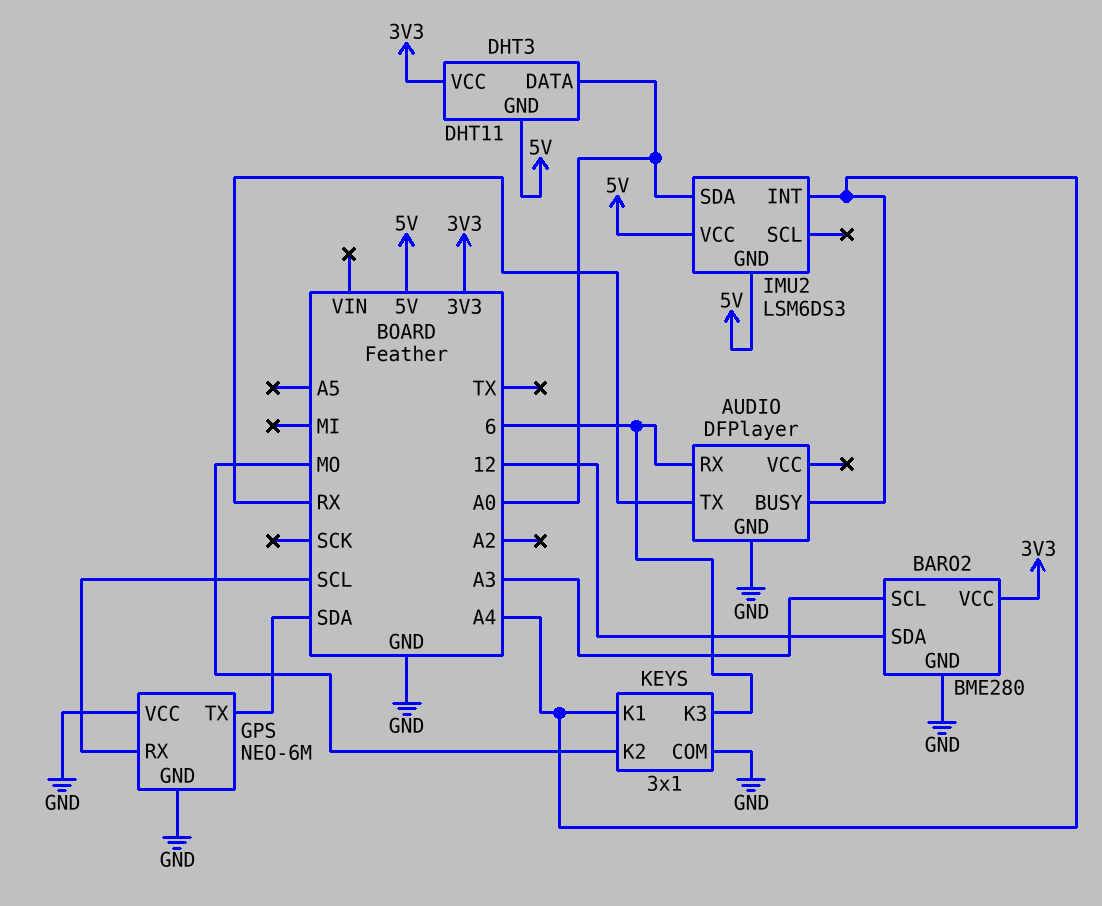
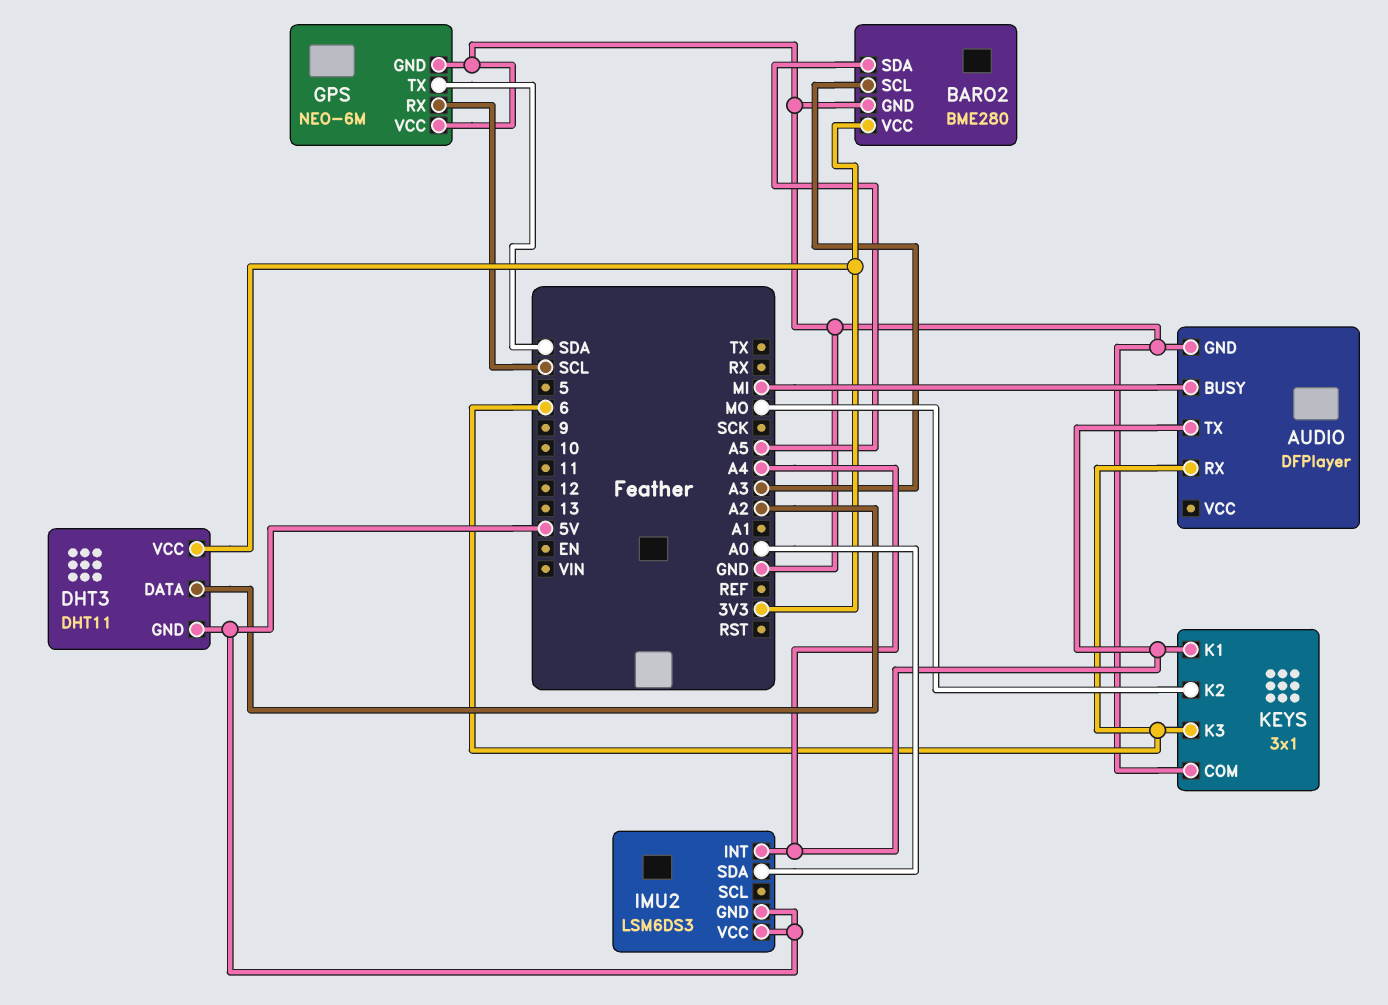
AUDIO pin BUSY: A4 -> MI
AUDIO pin TX: RX -> A4
BARO2 pin SDA: 12 -> A5
DHT3 pin DATA: A0 -> A2

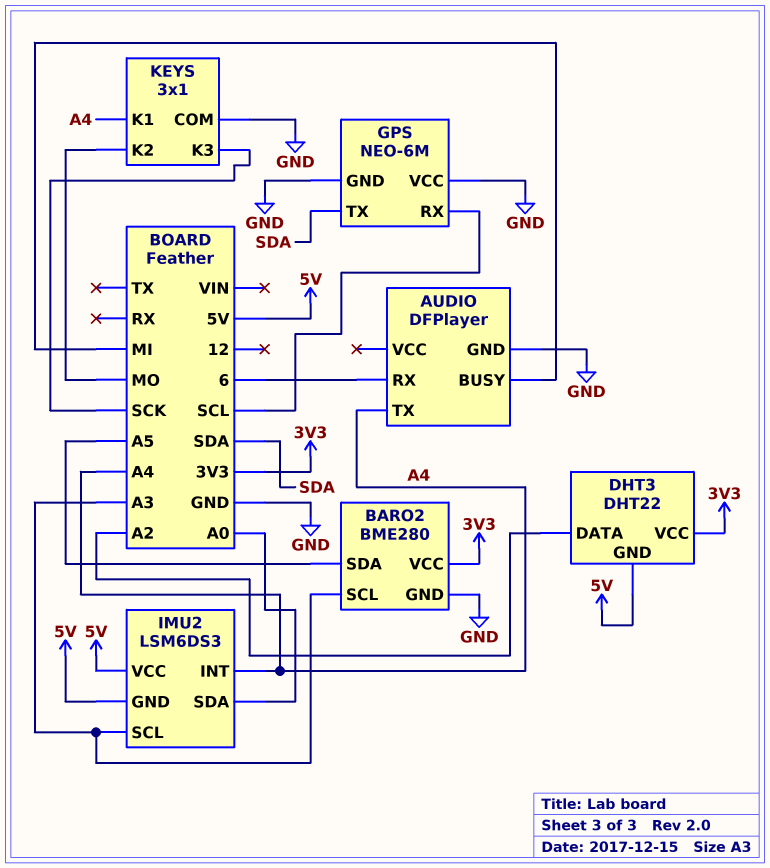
DHT3: DHT11 -> DHT22
IMU2 pin SCL: none -> A3
KEYS pin K3: 6 -> SCK

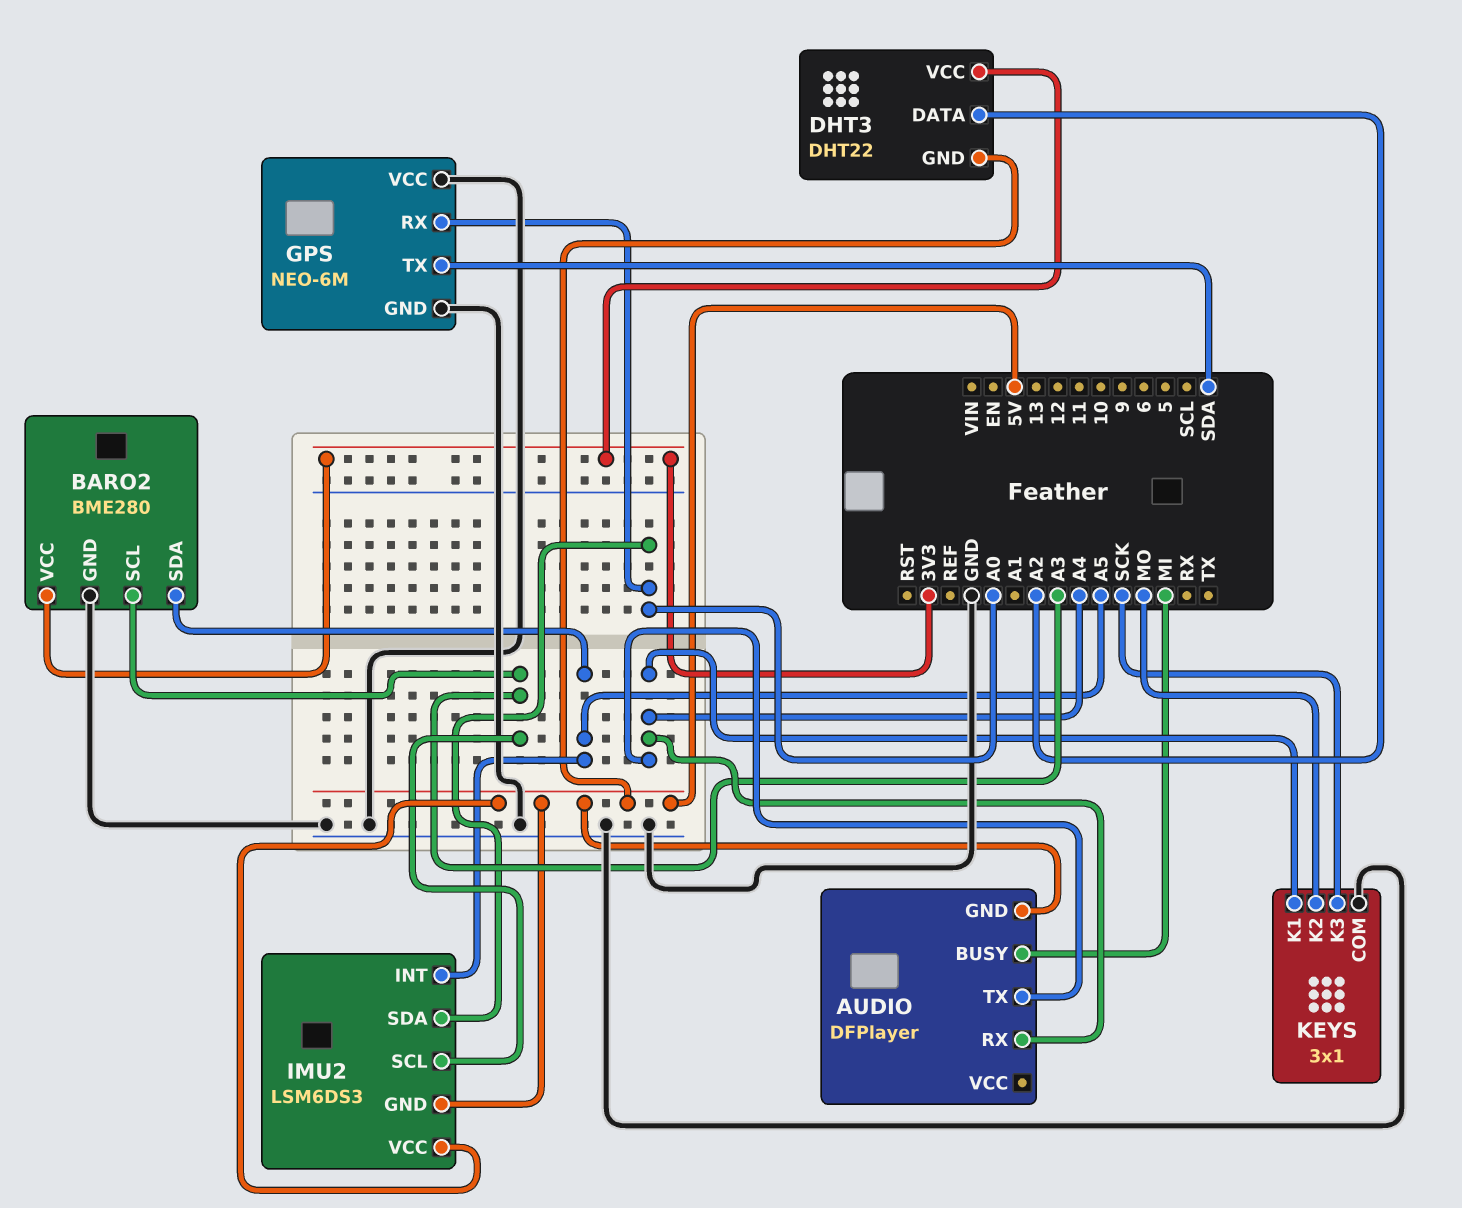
AUDIO pin GND: GND -> 5V
AUDIO pin RX: 6 -> A4
GPS pin RX: SCL -> A0
IMU2 pin INT: A4 -> A5

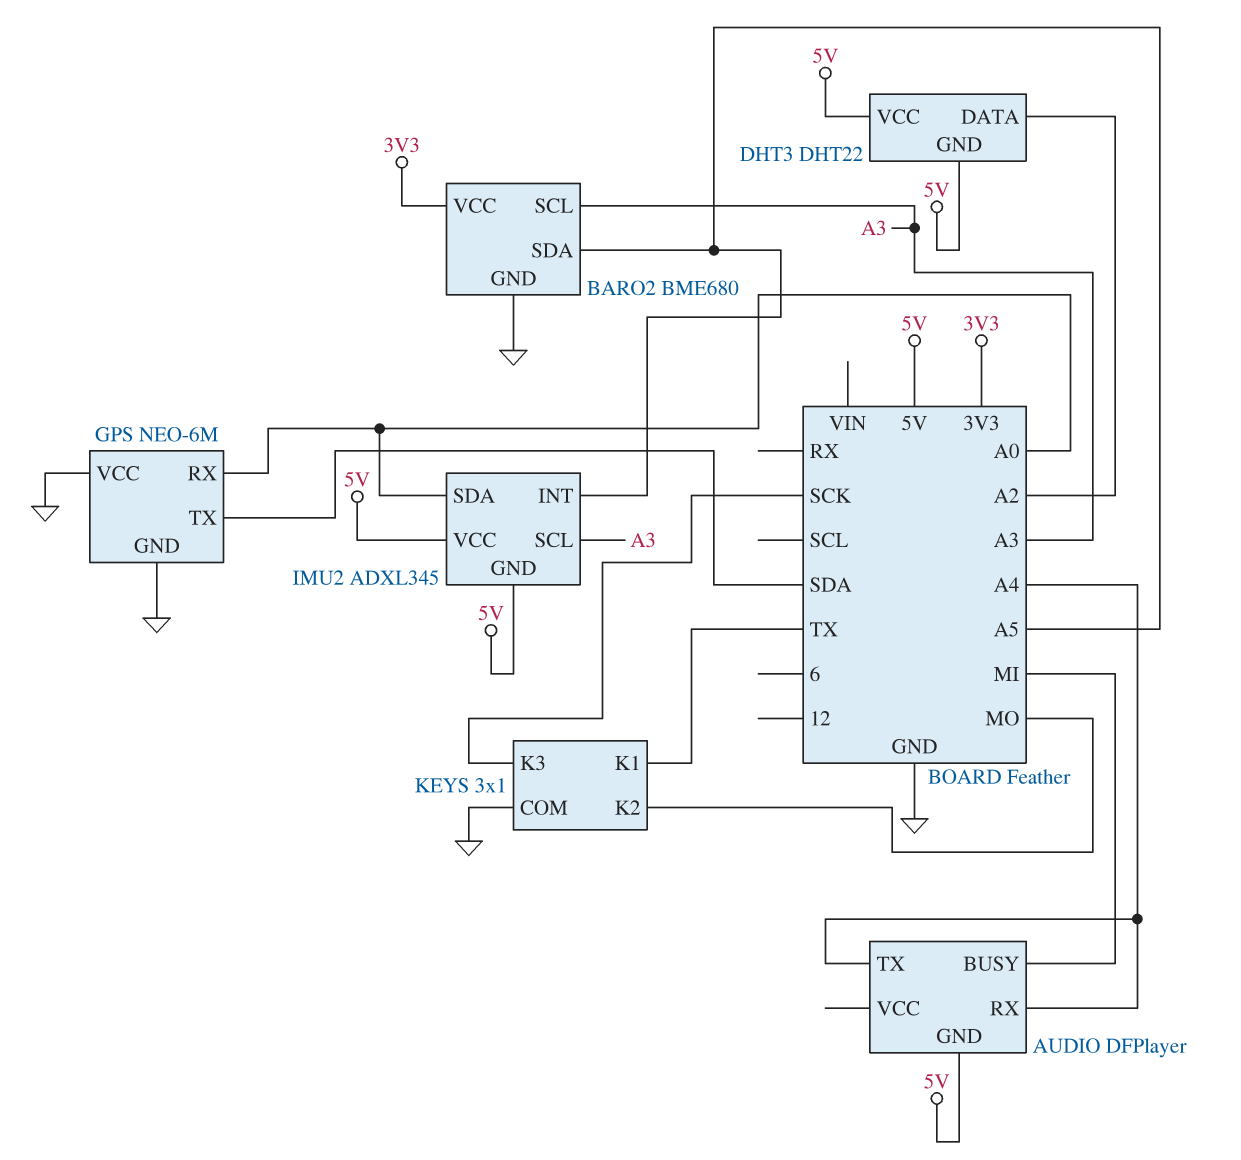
BARO2: BME280 -> BME680
DHT3 pin VCC: 3V3 -> 5V
IMU2: LSM6DS3 -> ADXL345
KEYS pin K1: A4 -> TX

